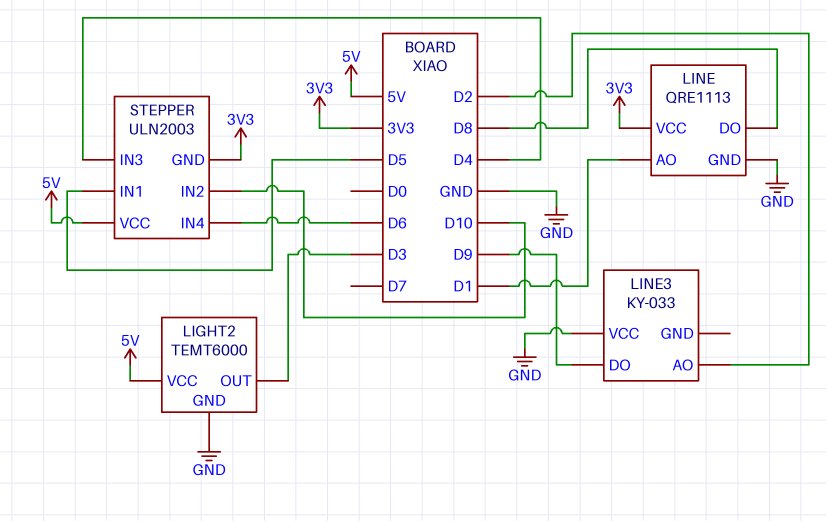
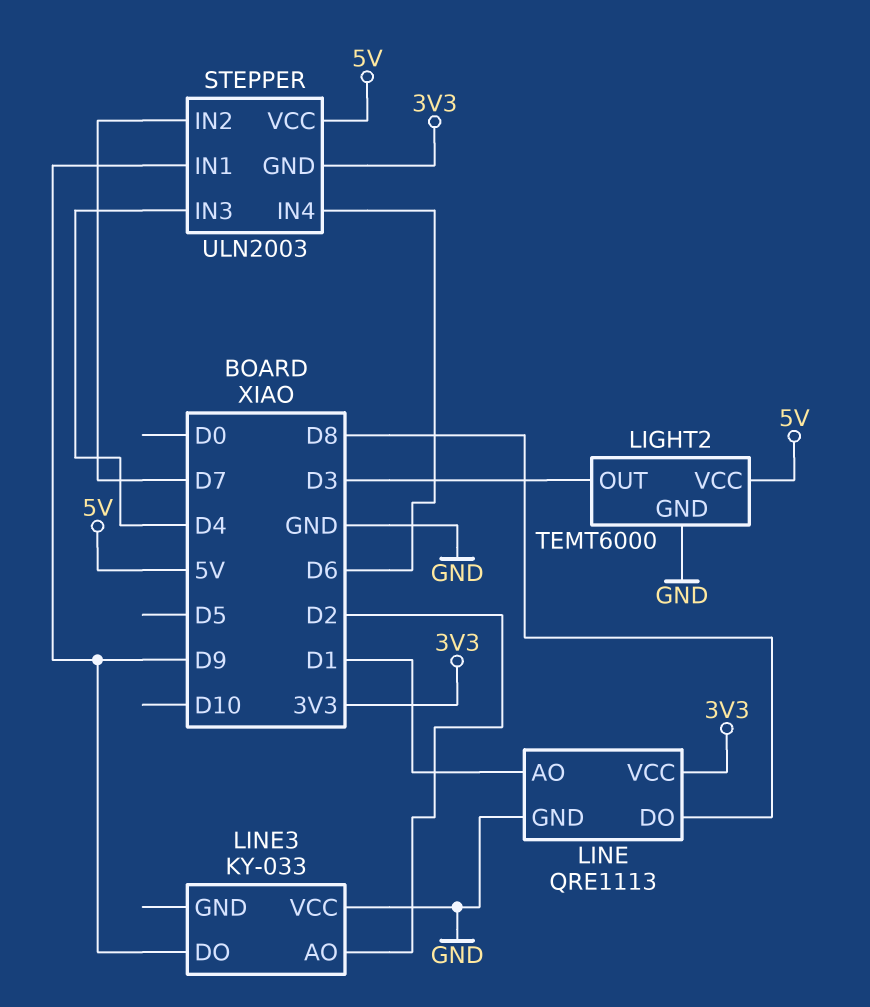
STEPPER pin IN1: D5 -> D9
STEPPER pin IN2: D10 -> D7

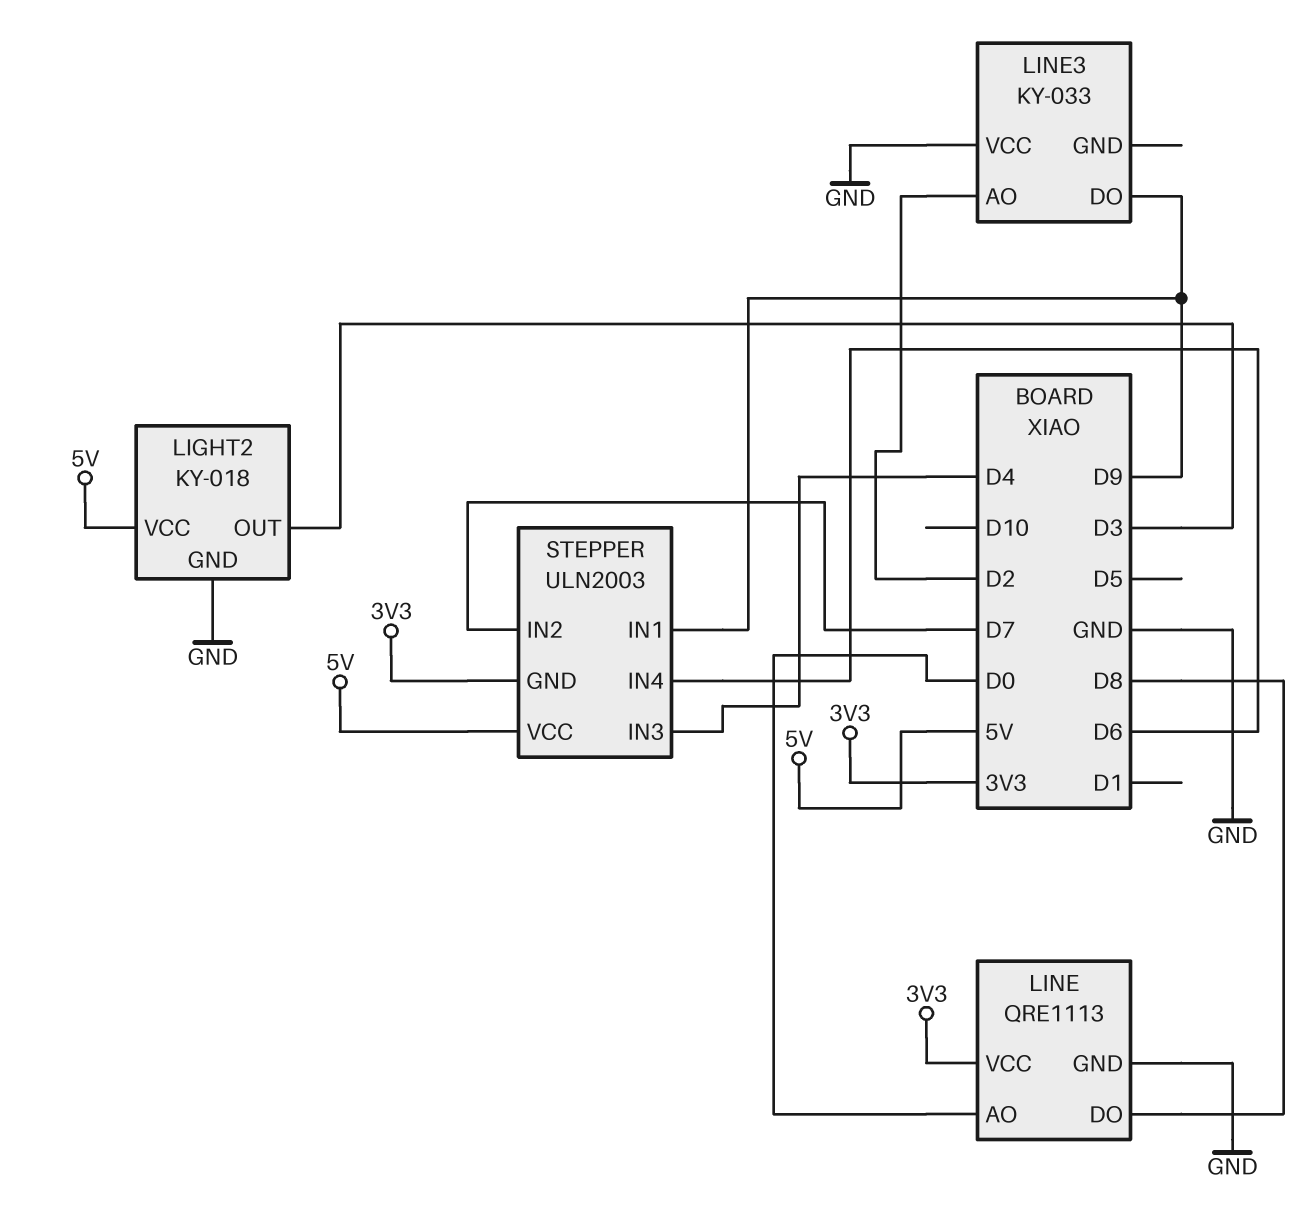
LIGHT2: TEMT6000 -> KY-018
LINE pin AO: D1 -> D0

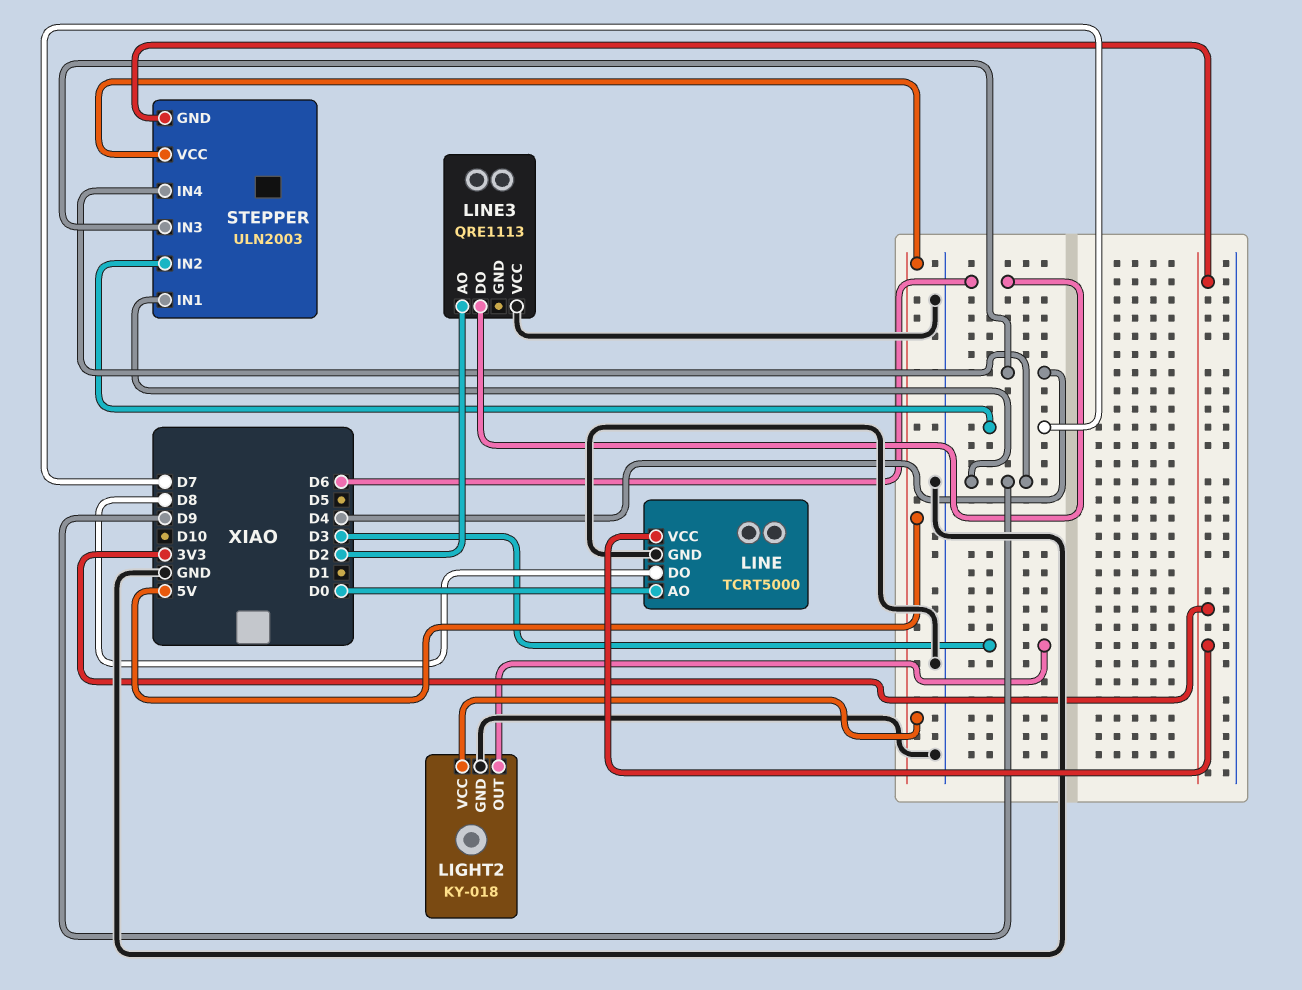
LINE: QRE1113 -> TCRT5000
LINE3: KY-033 -> QRE1113
LINE3 pin DO: D9 -> D6
STEPPER pin IN4: D6 -> D9

